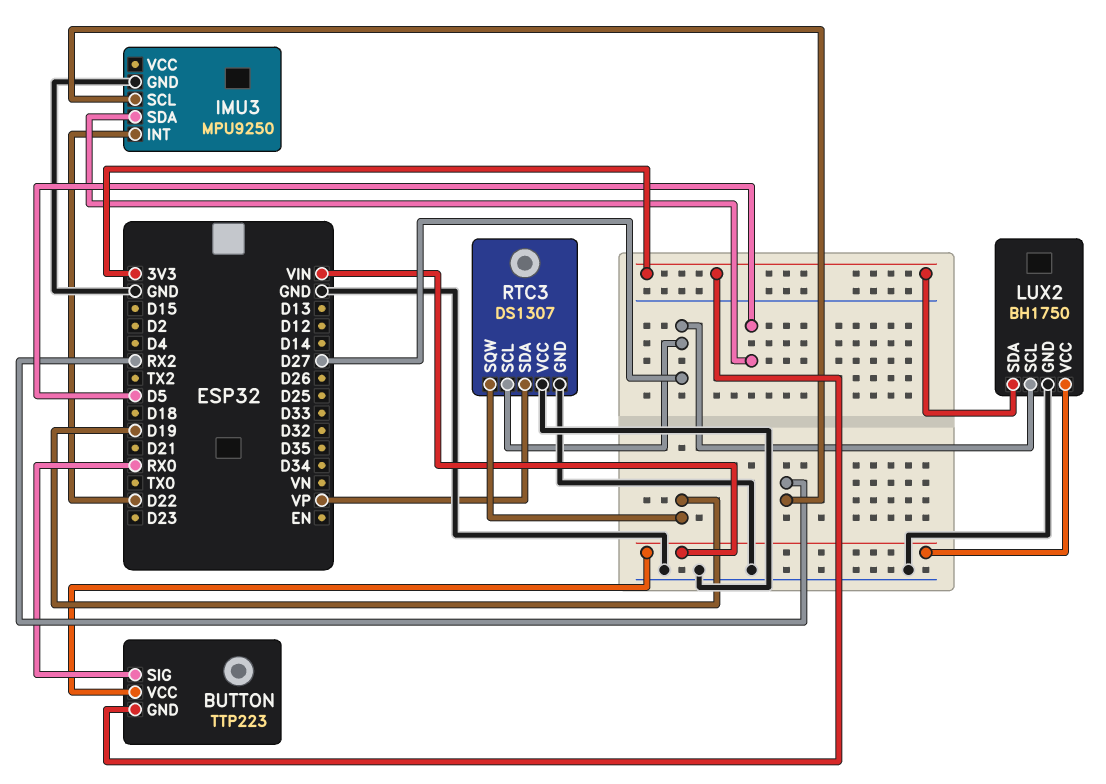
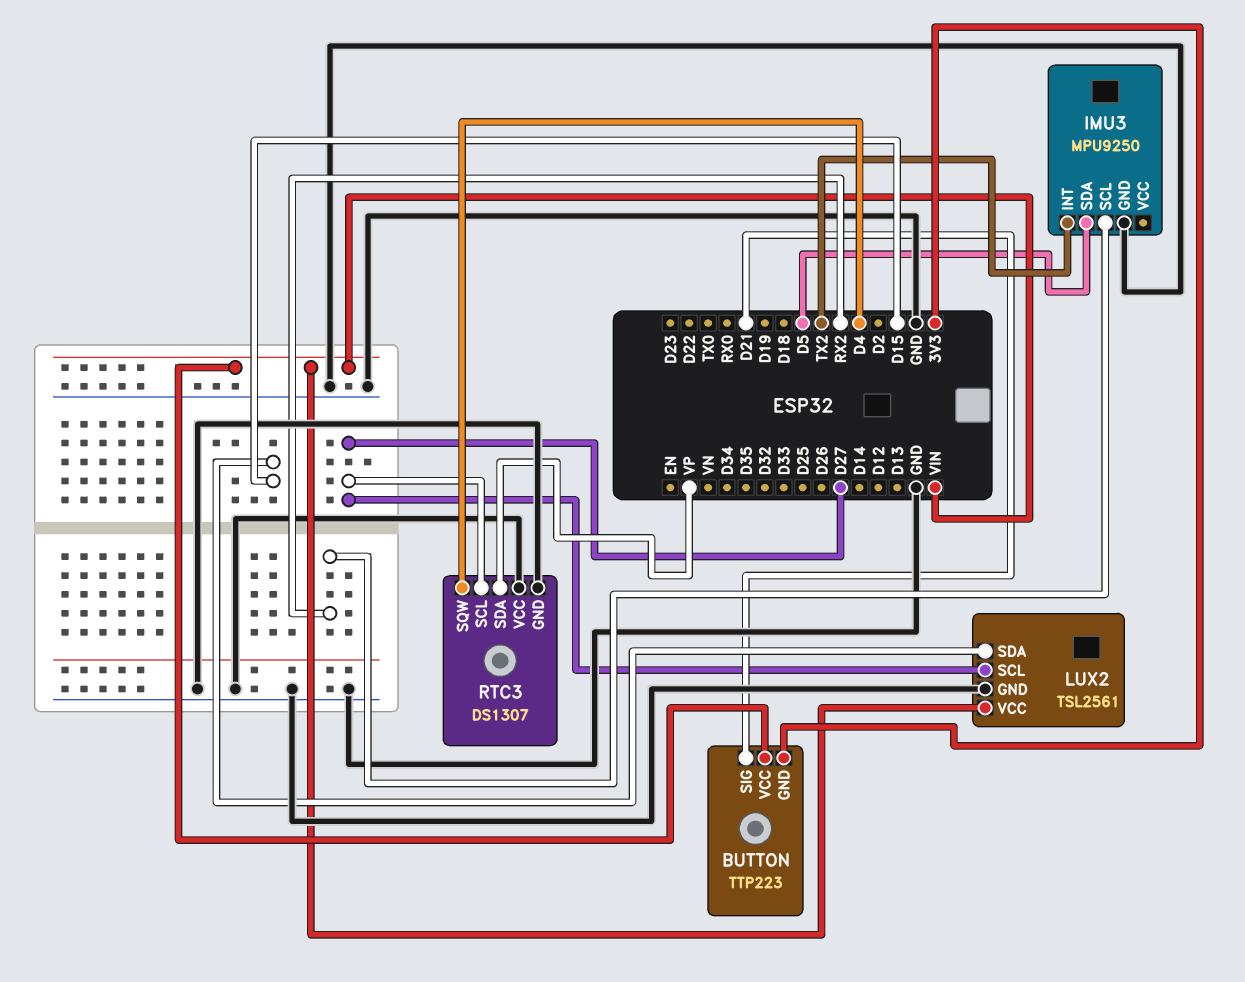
BUTTON pin SIG: RX0 -> D21
IMU3 pin INT: D22 -> TX2
LUX2: BH1750 -> TSL2561
LUX2 pin SDA: 3V3 -> D15
RTC3 pin SQW: D19 -> D4

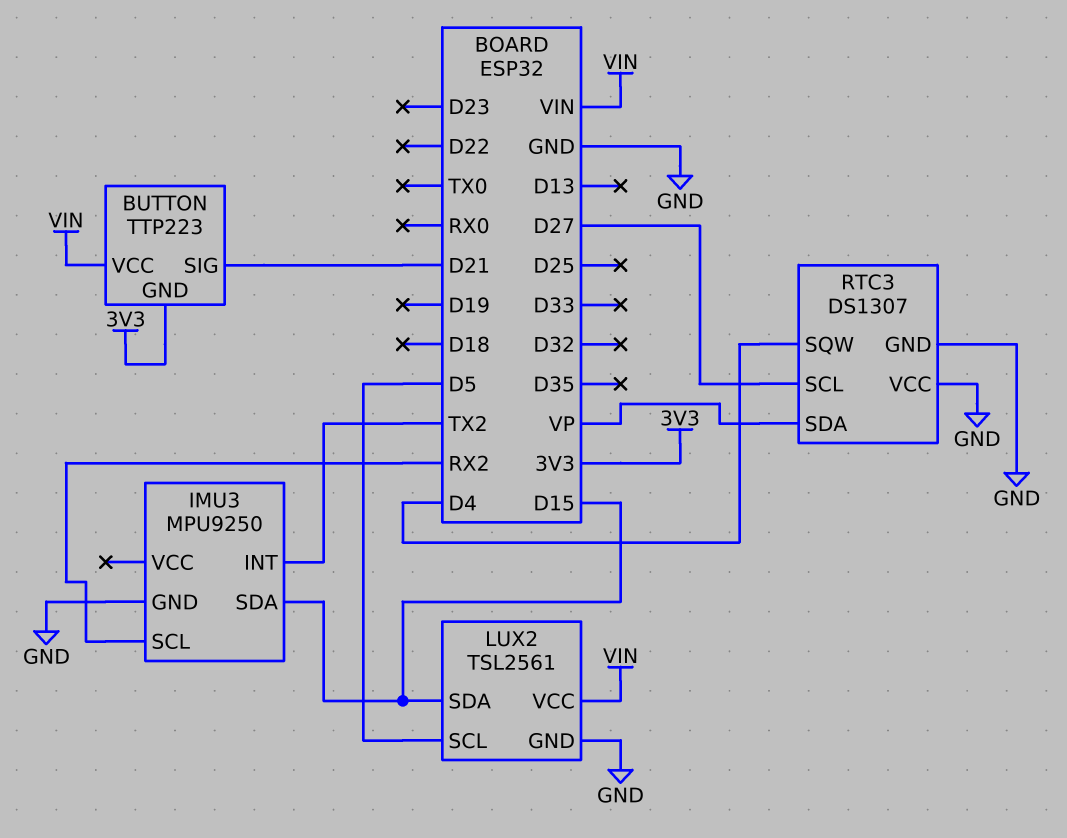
IMU3 pin SDA: D5 -> D15
LUX2 pin SCL: D27 -> D5

